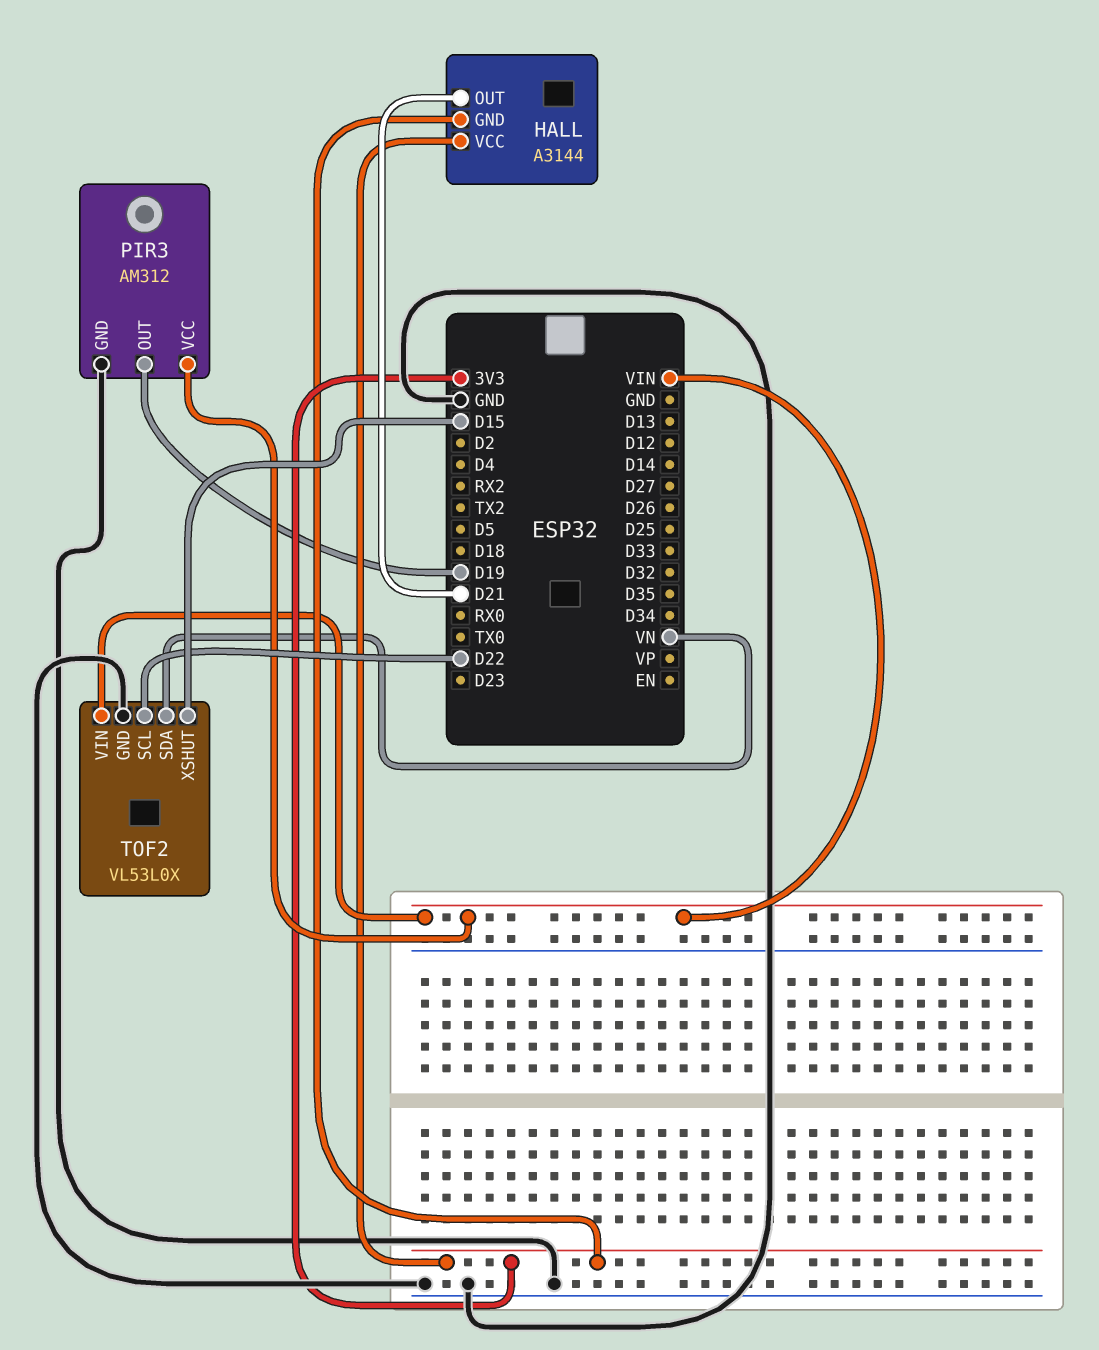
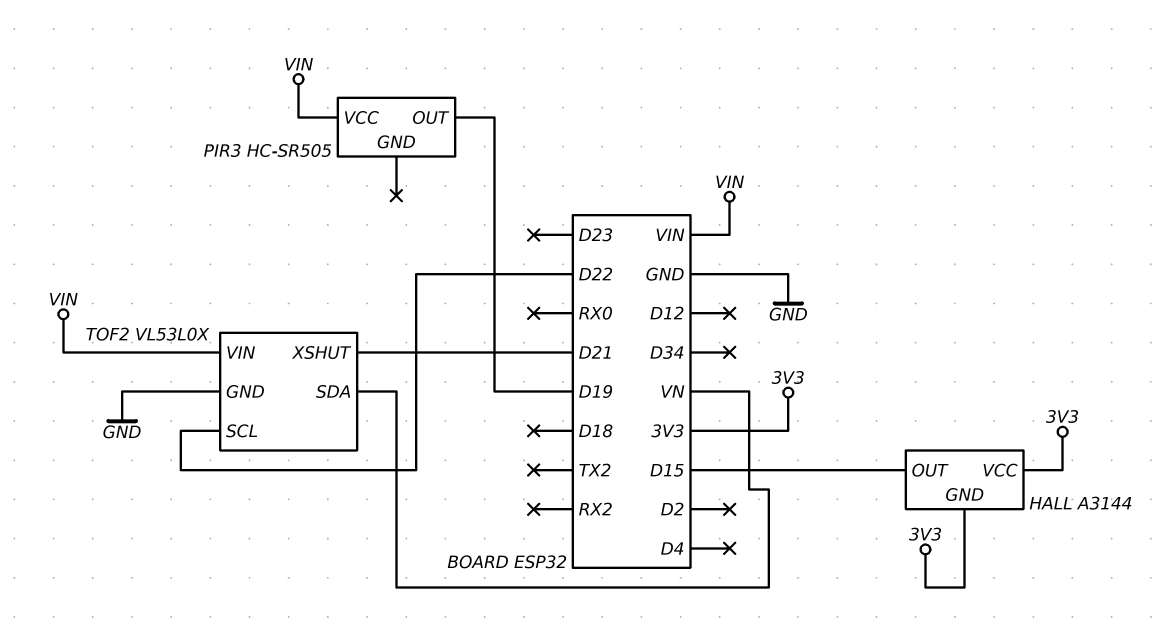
HALL pin OUT: D21 -> D15
PIR3: AM312 -> HC-SR505
PIR3 pin GND: GND -> none
TOF2 pin XSHUT: D15 -> D21

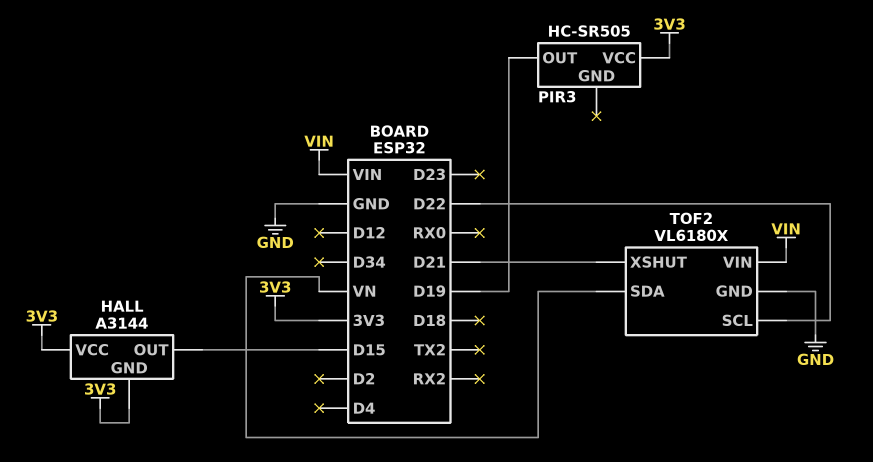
PIR3 pin VCC: VIN -> 3V3
TOF2: VL53L0X -> VL6180X

